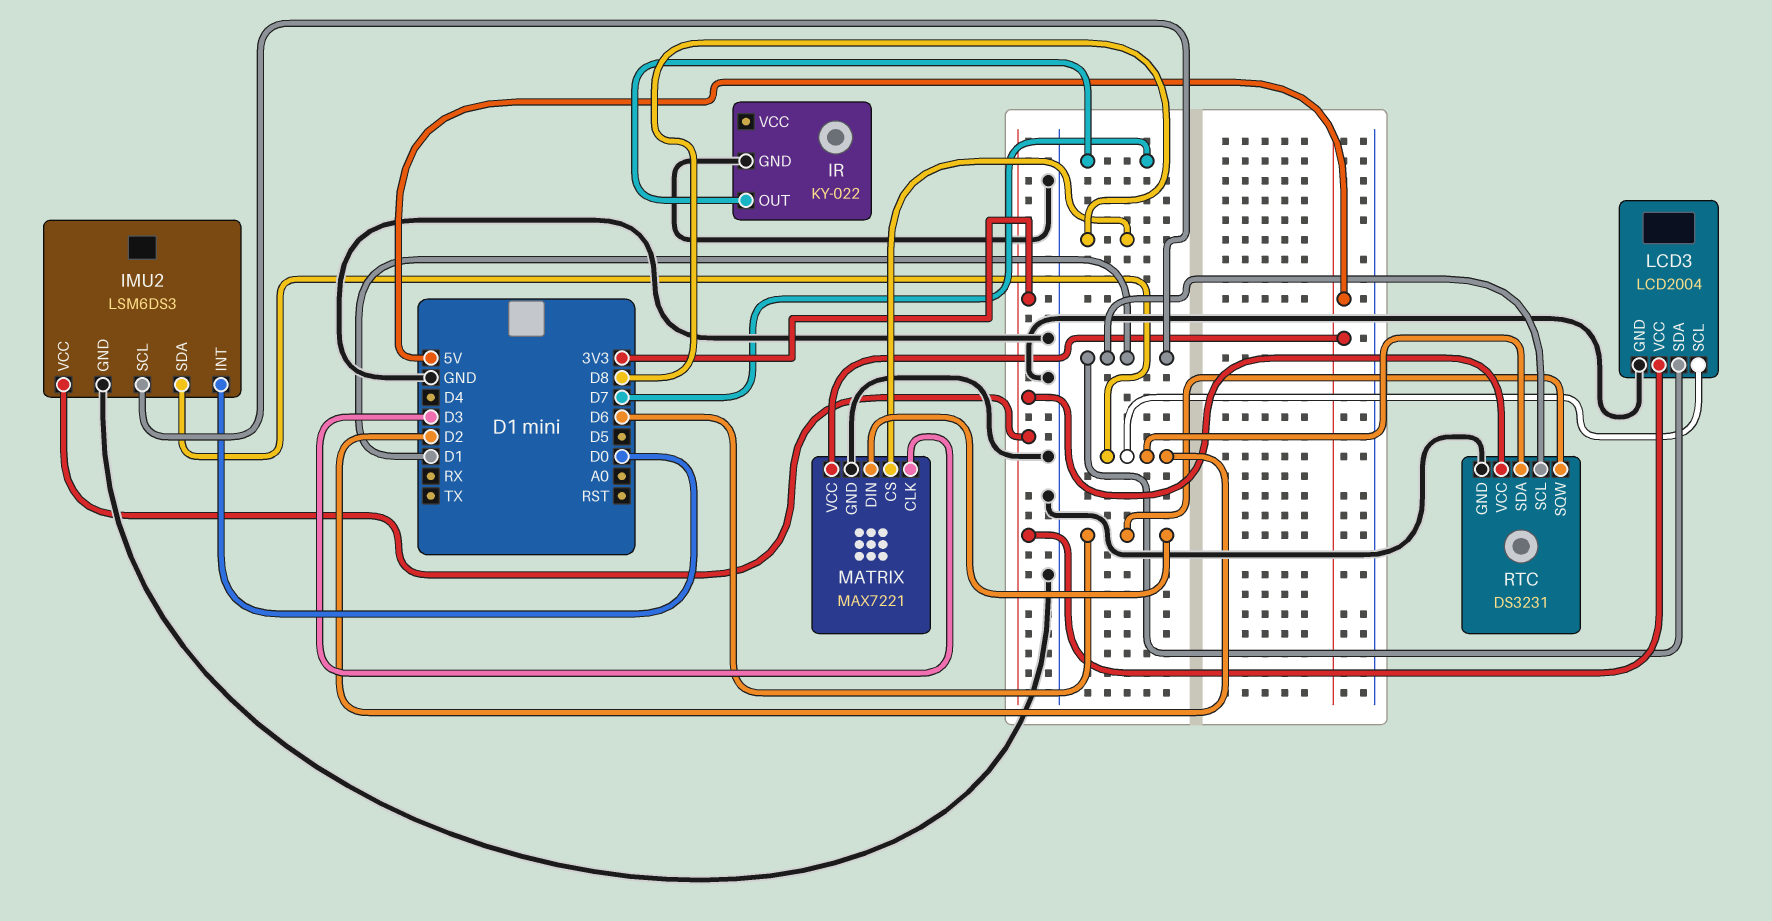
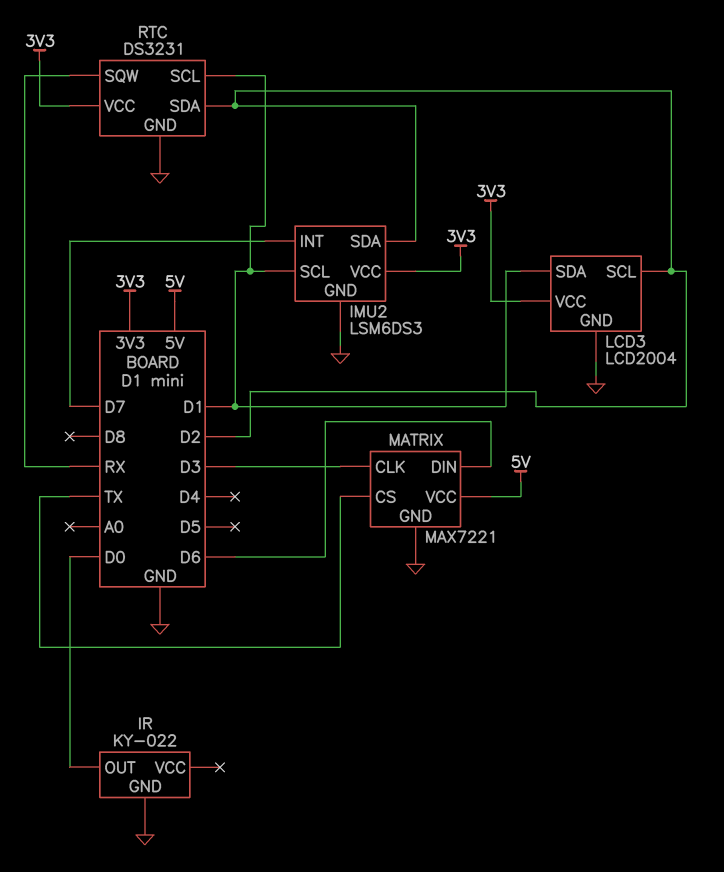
IMU2 pin INT: D0 -> D7
IR pin OUT: D7 -> D0
MATRIX pin CS: D8 -> TX
RTC pin SQW: D6 -> RX

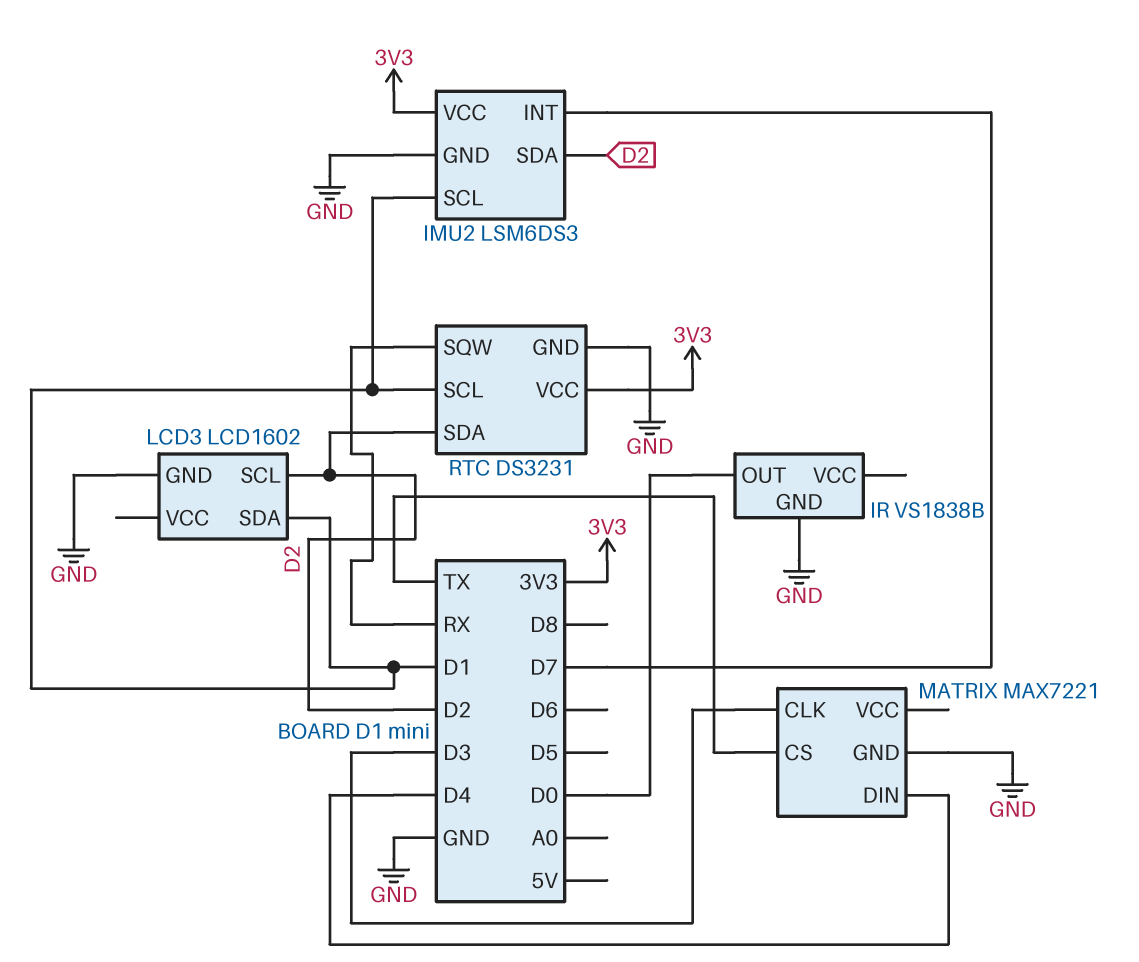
IR: KY-022 -> VS1838B
LCD3: LCD2004 -> LCD1602
LCD3 pin VCC: 3V3 -> none
MATRIX pin DIN: D6 -> D4
MATRIX pin VCC: 5V -> none

